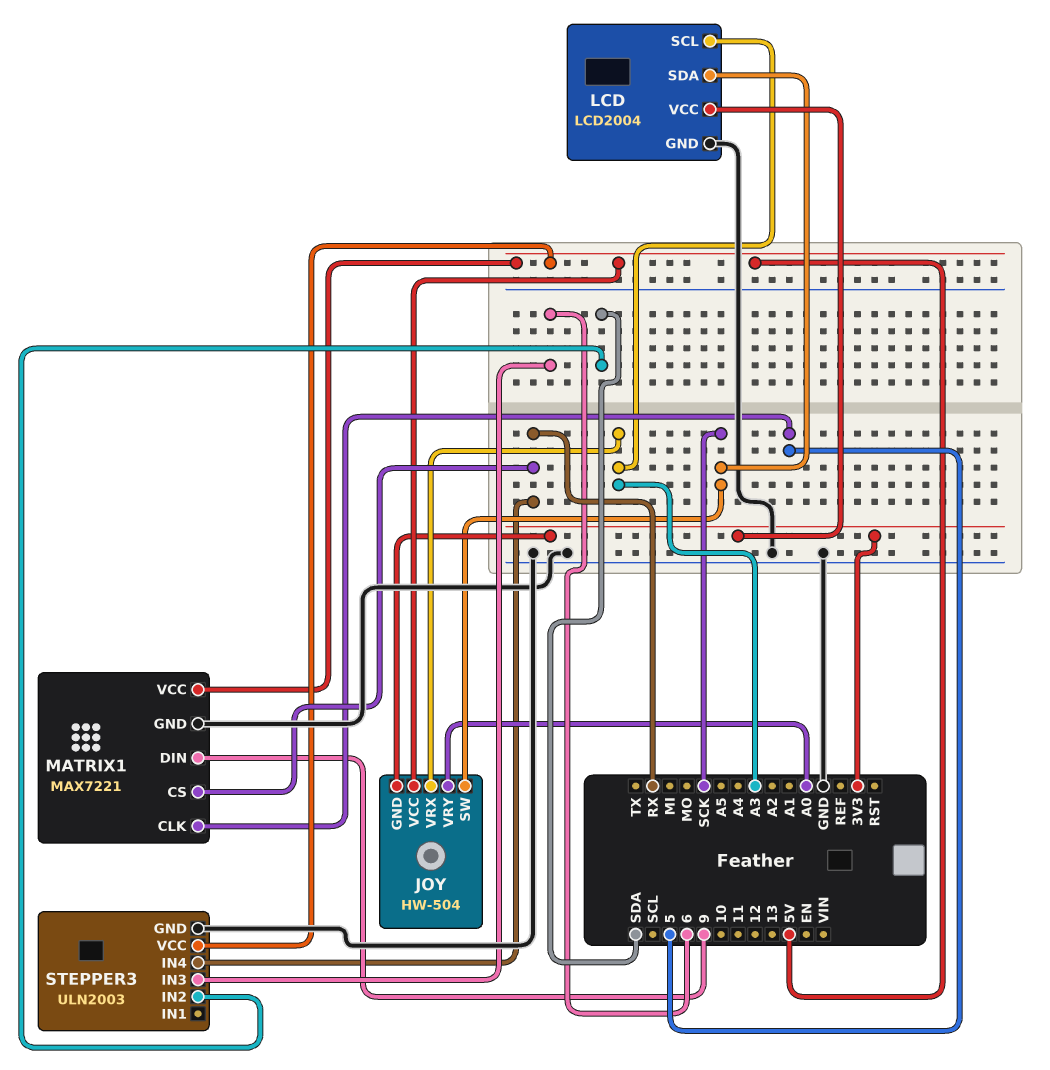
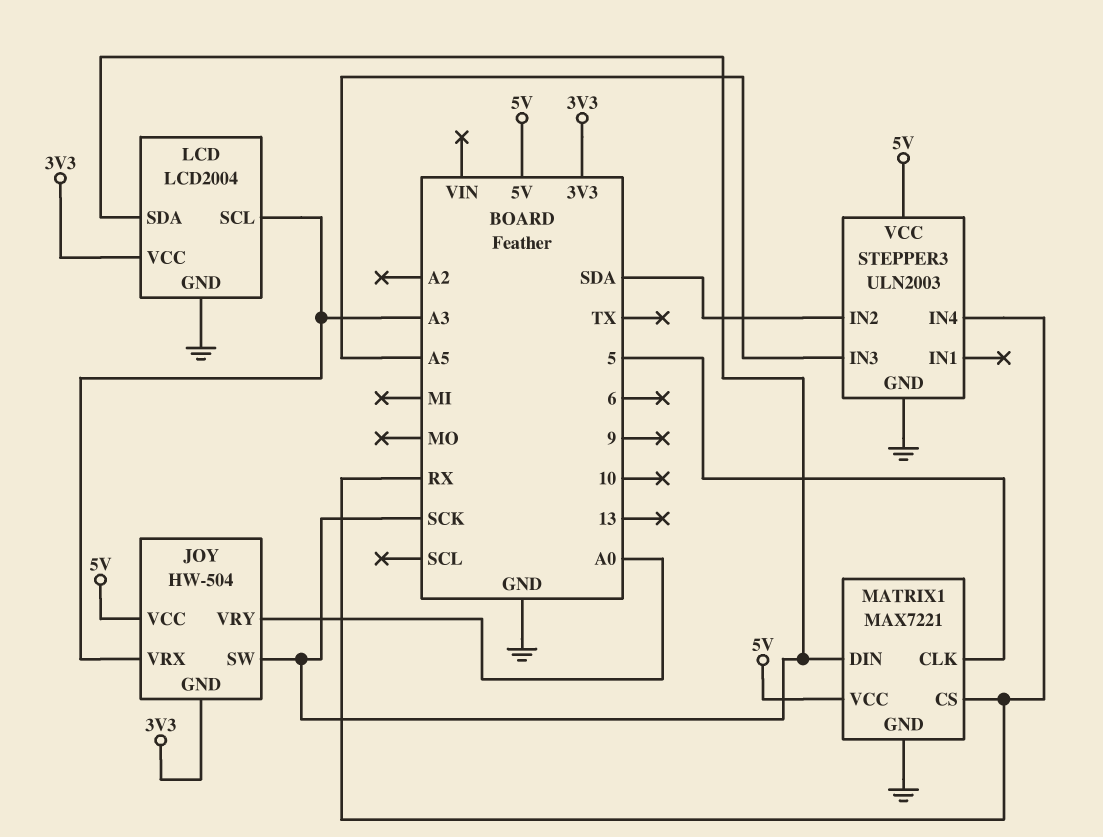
MATRIX1 pin DIN: 9 -> SCK
STEPPER3 pin IN3: 6 -> A5

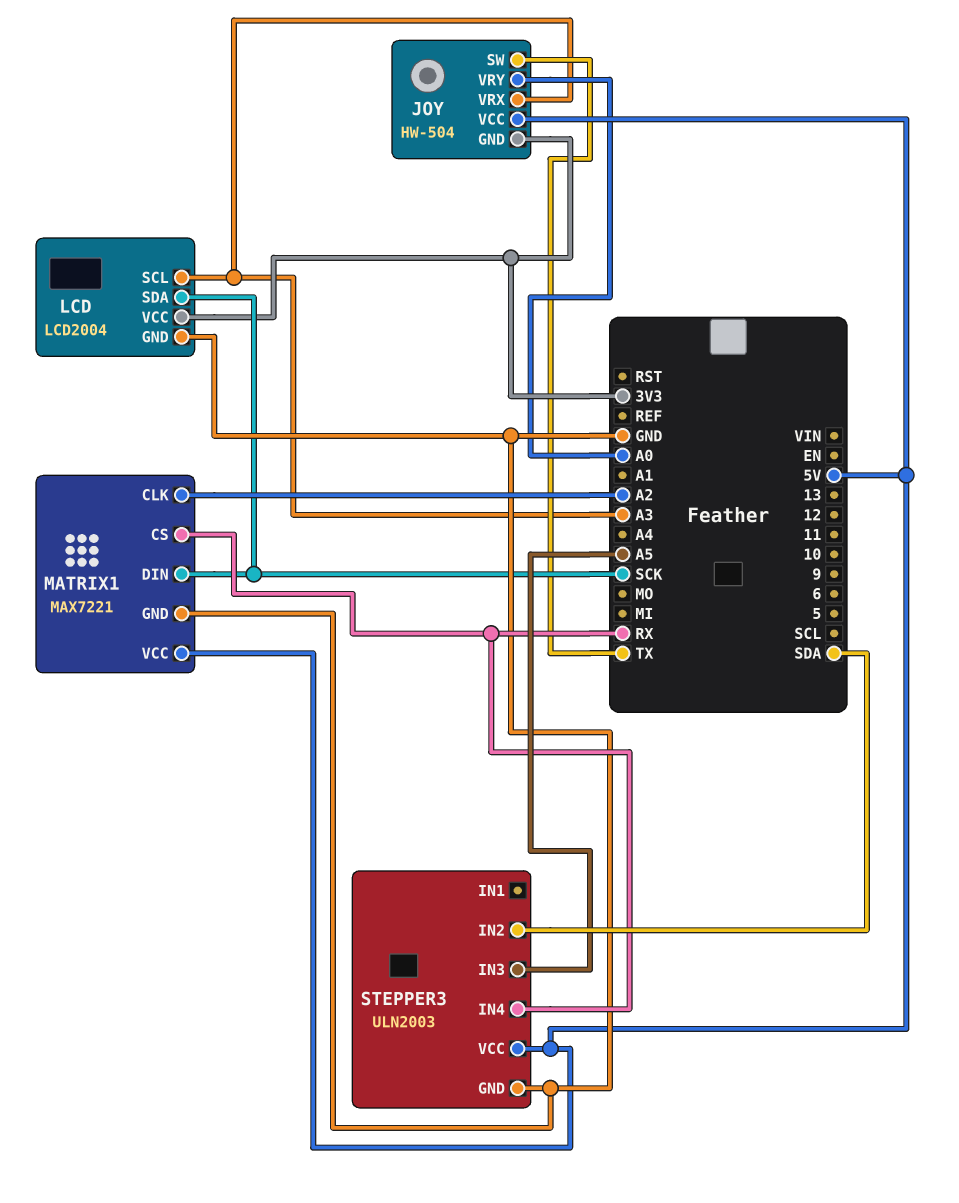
JOY pin SW: SCK -> TX
MATRIX1 pin CLK: 5 -> A2

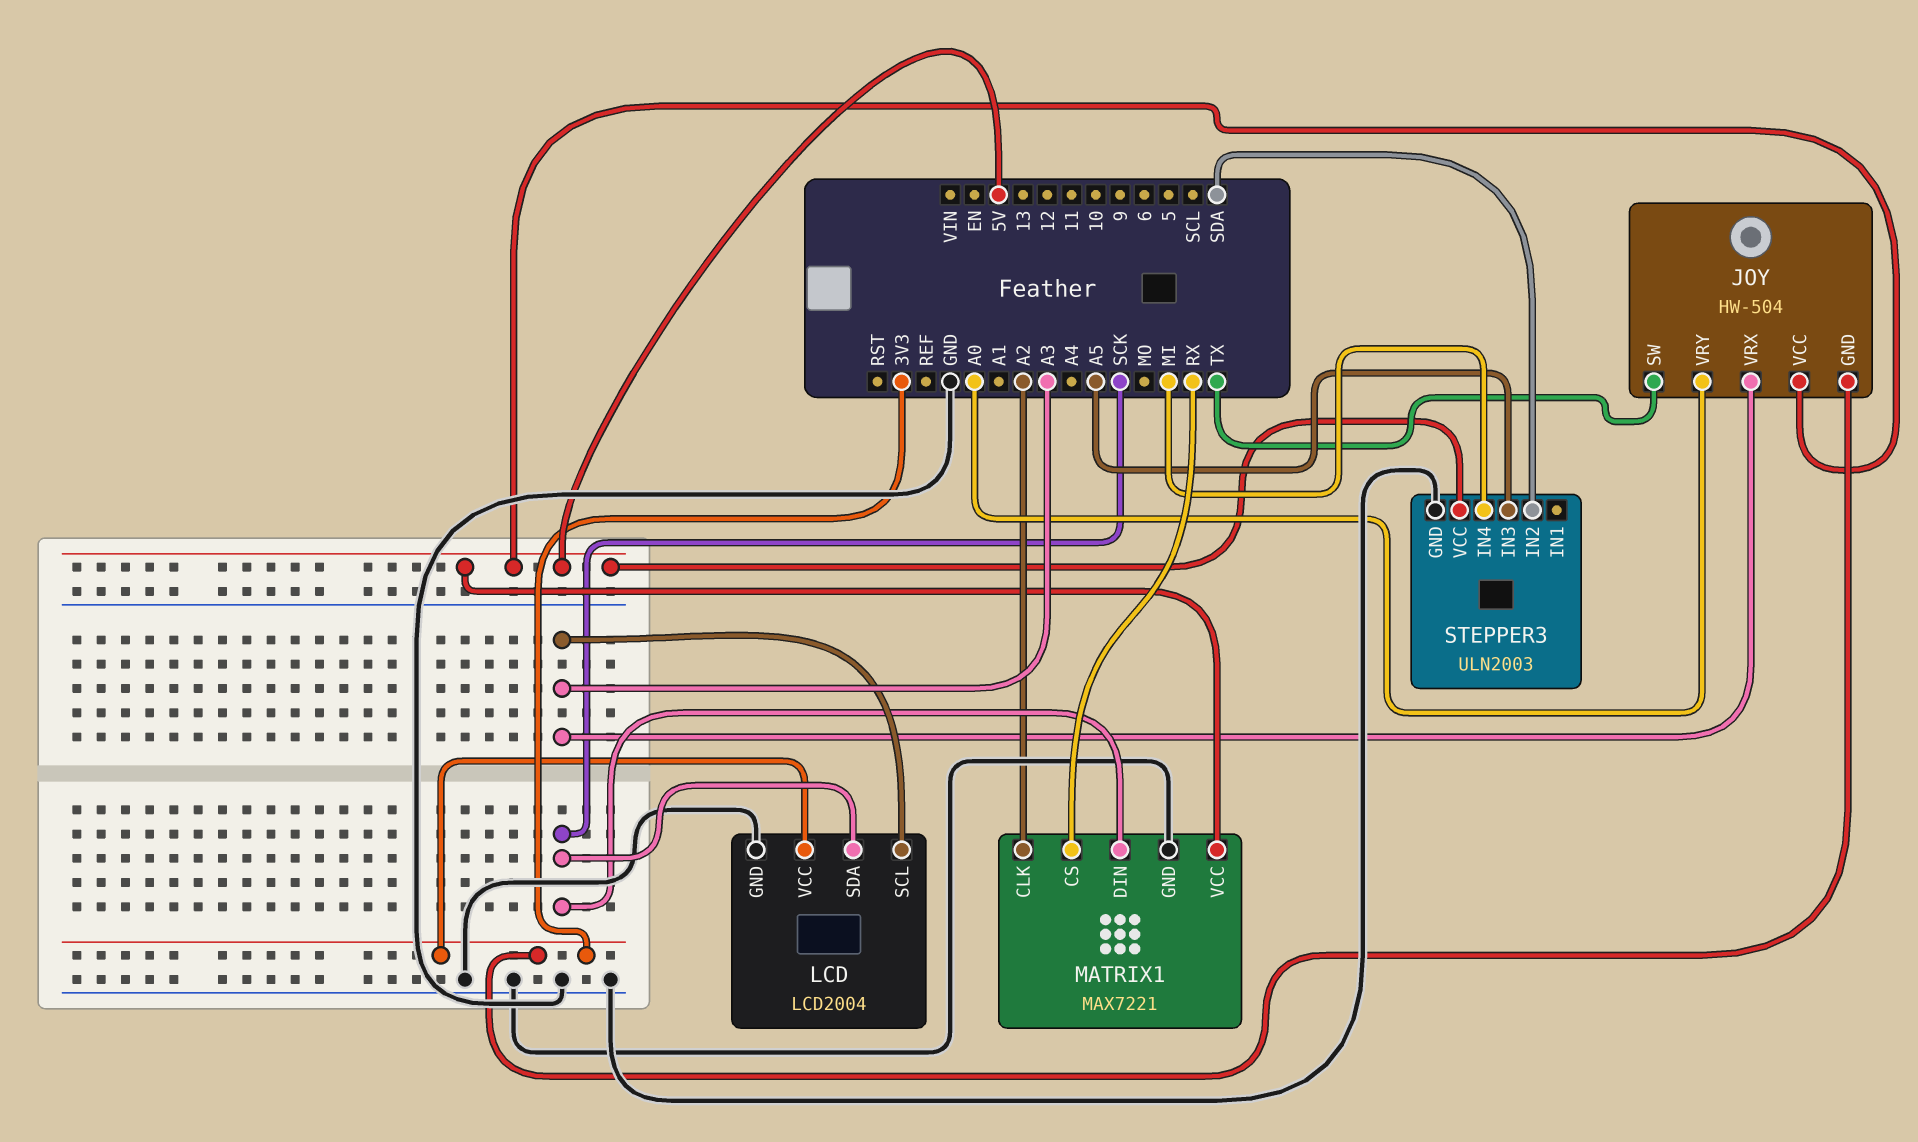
STEPPER3 pin IN4: RX -> MI

